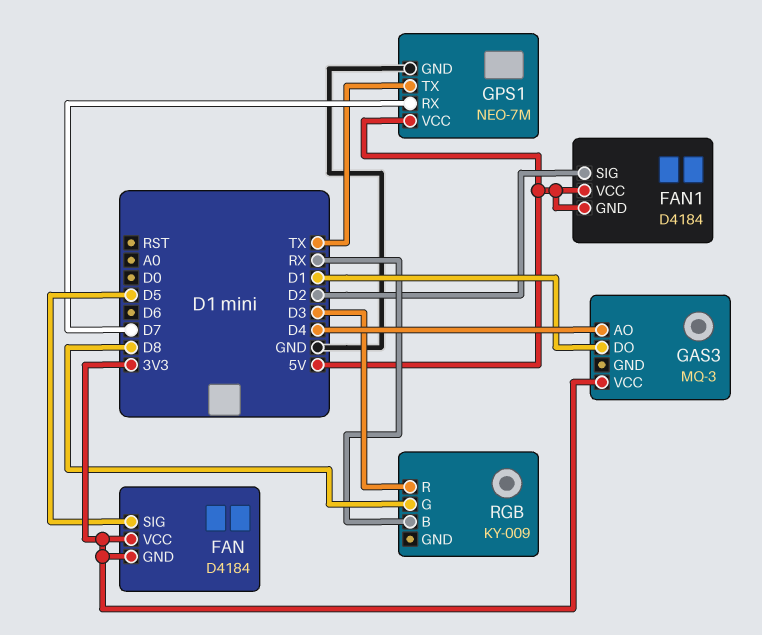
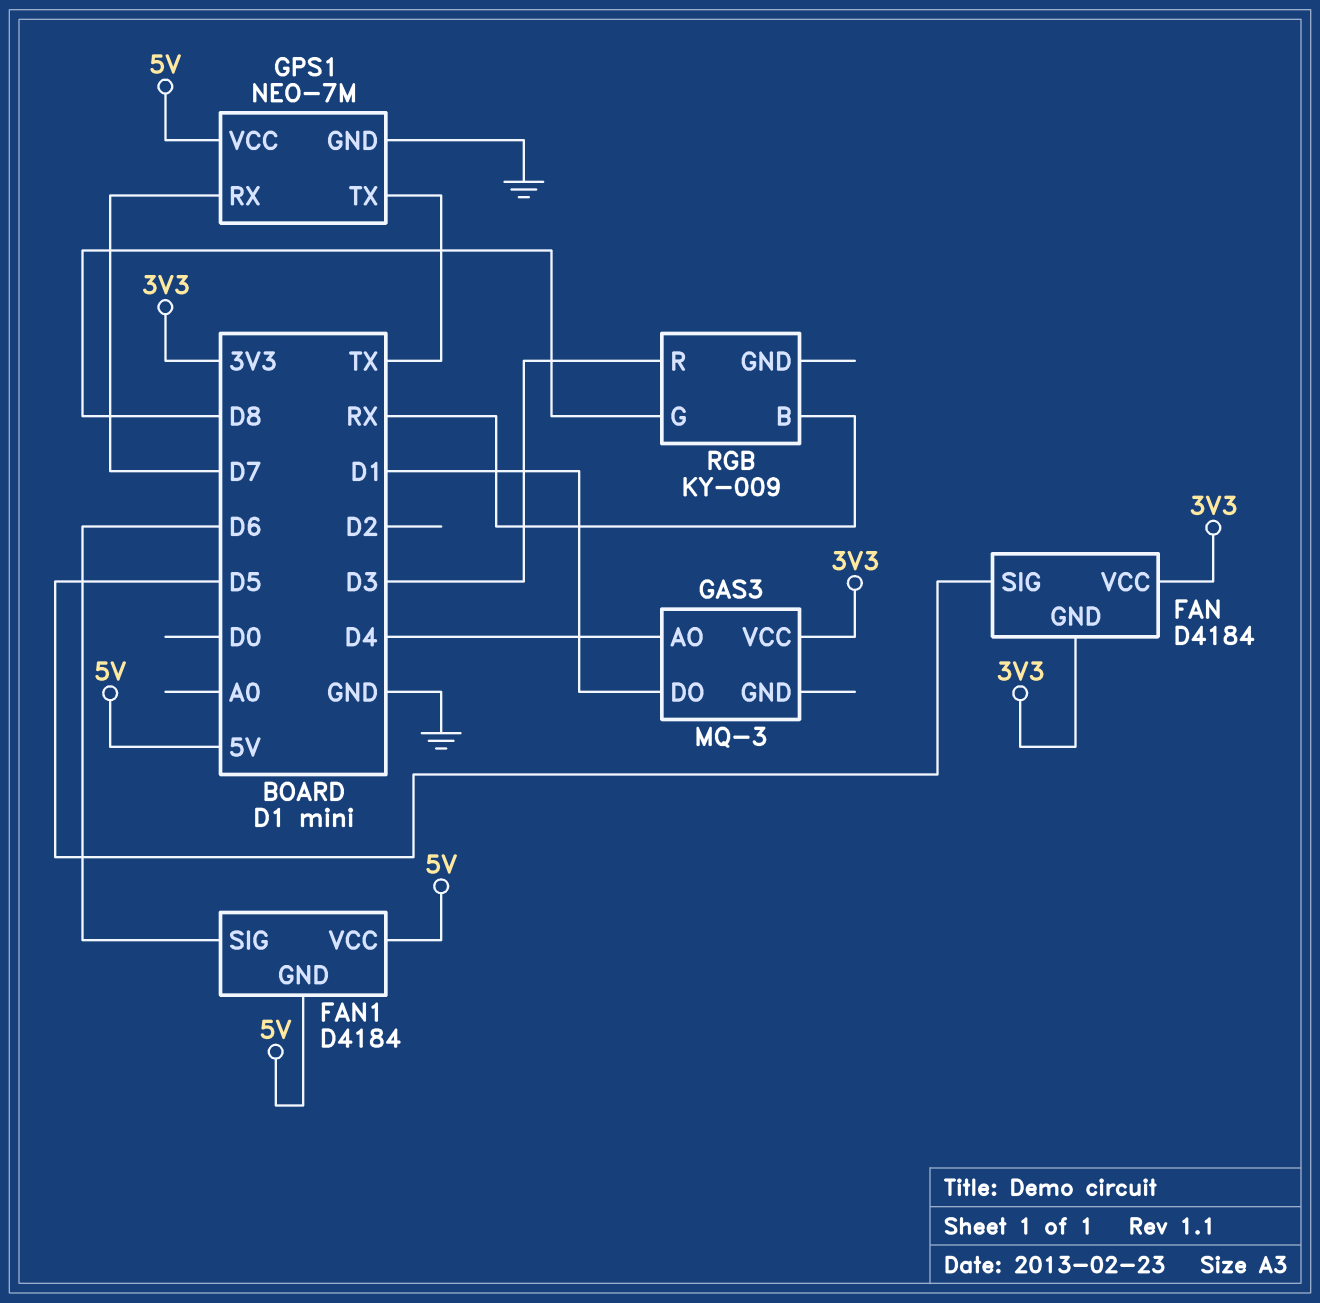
FAN1 pin SIG: D2 -> D6

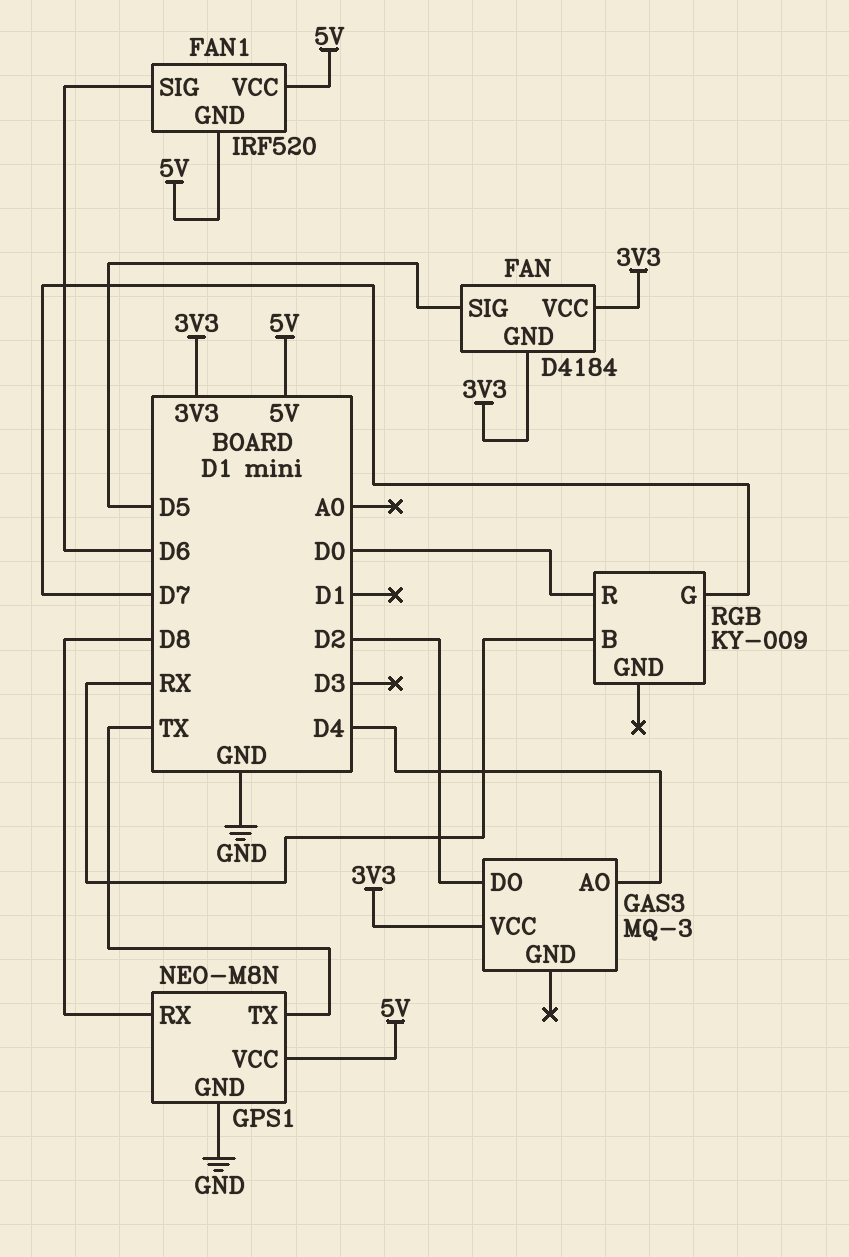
FAN1: D4184 -> IRF520
GAS3 pin DO: D1 -> D2
GPS1: NEO-7M -> NEO-M8N
GPS1 pin RX: D7 -> D8
RGB pin G: D8 -> D7
RGB pin R: D3 -> D0

